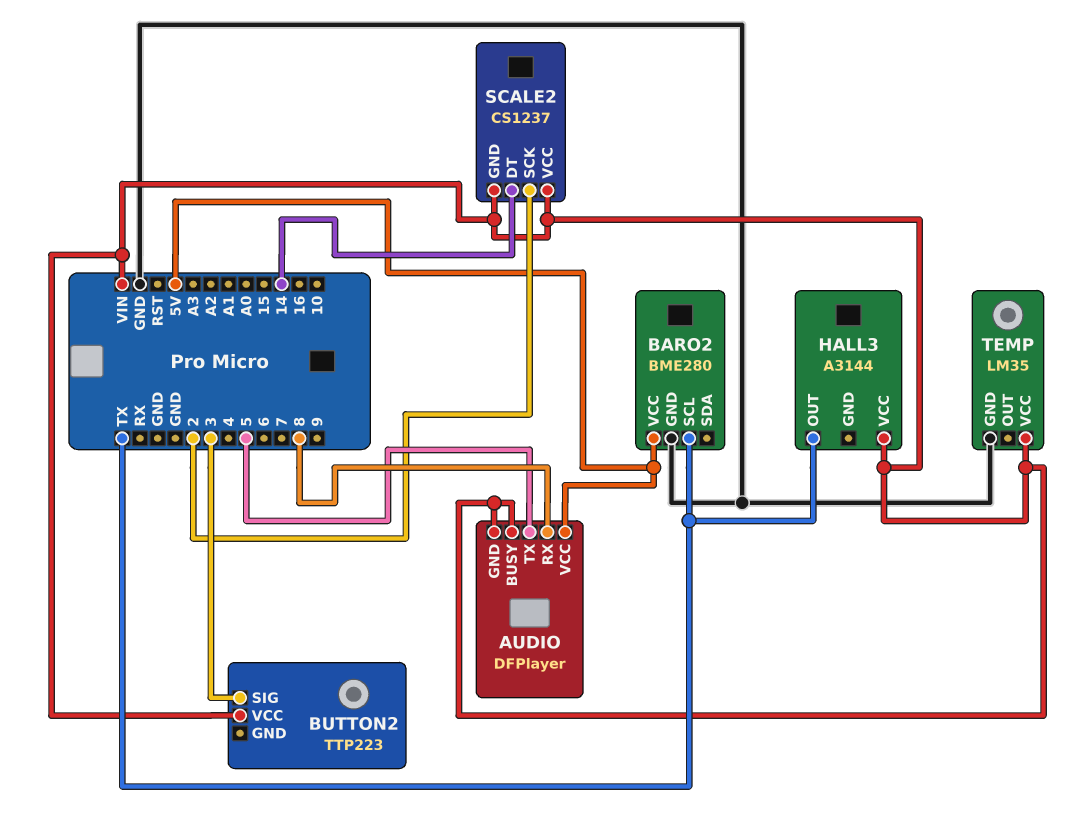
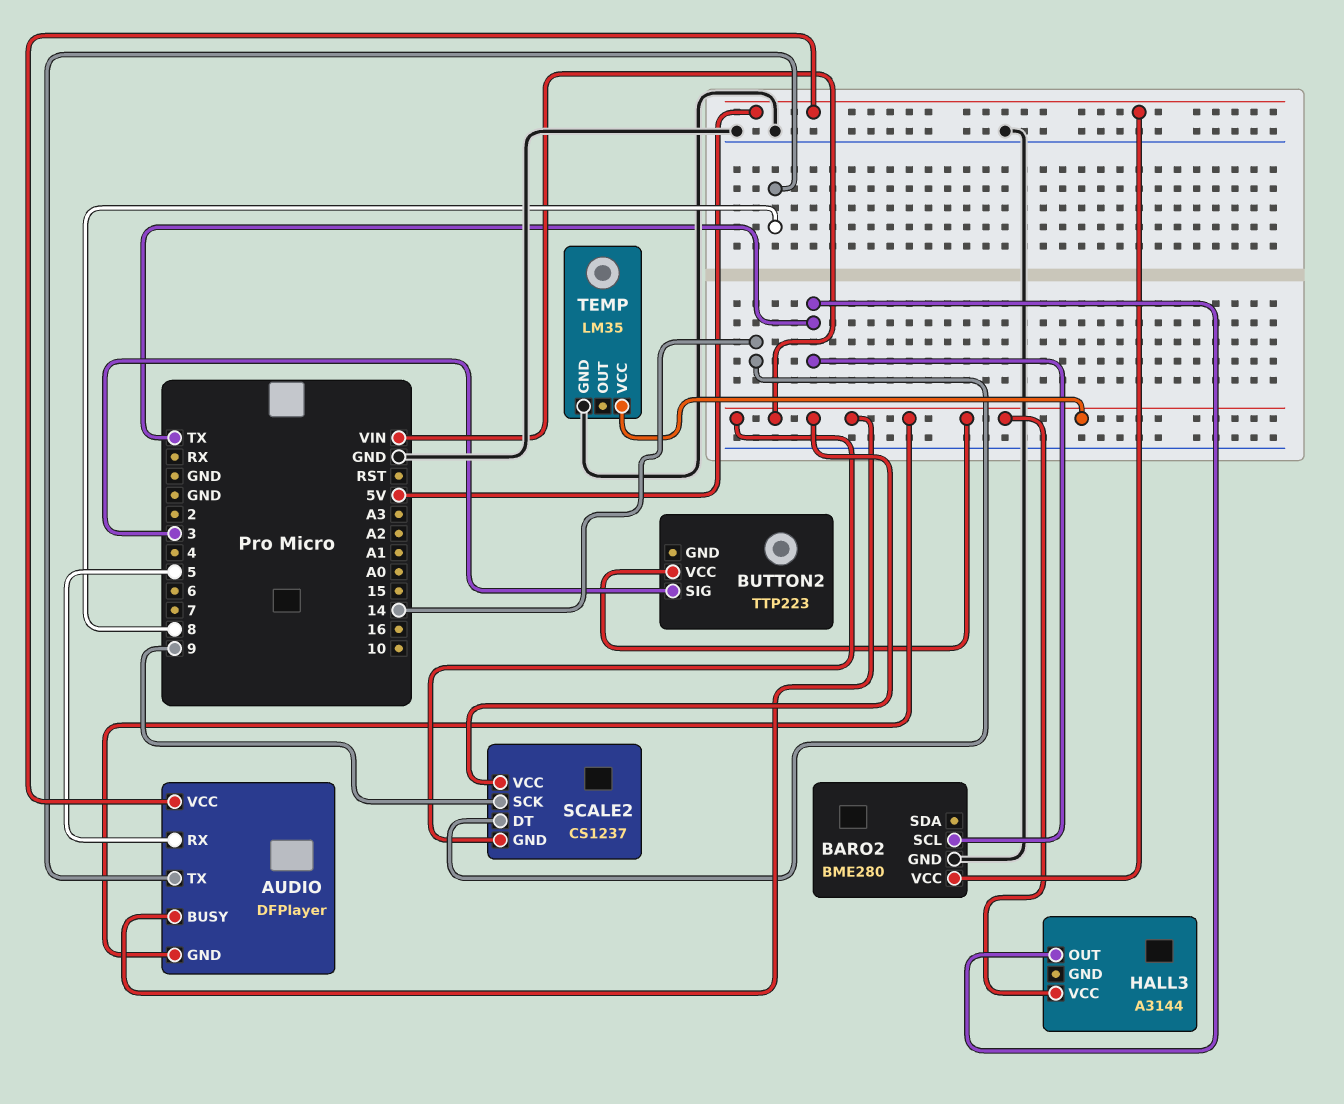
AUDIO pin RX: 8 -> 5
AUDIO pin TX: 5 -> 8
SCALE2 pin SCK: 2 -> 9

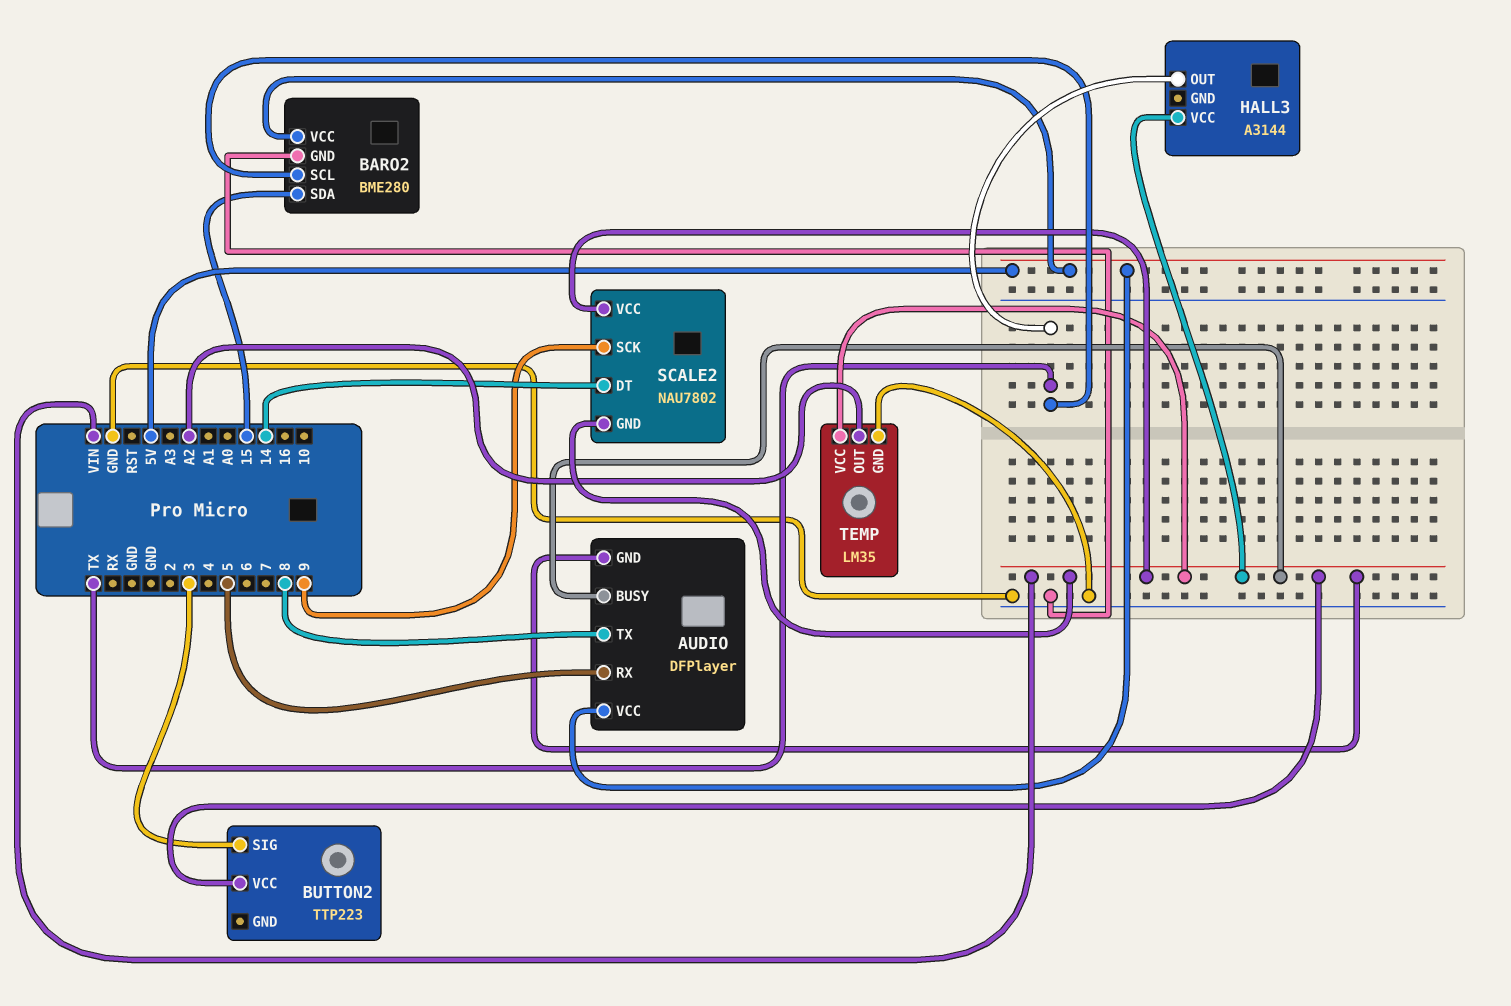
BARO2 pin SDA: none -> 15
SCALE2: CS1237 -> NAU7802
TEMP pin OUT: none -> A2

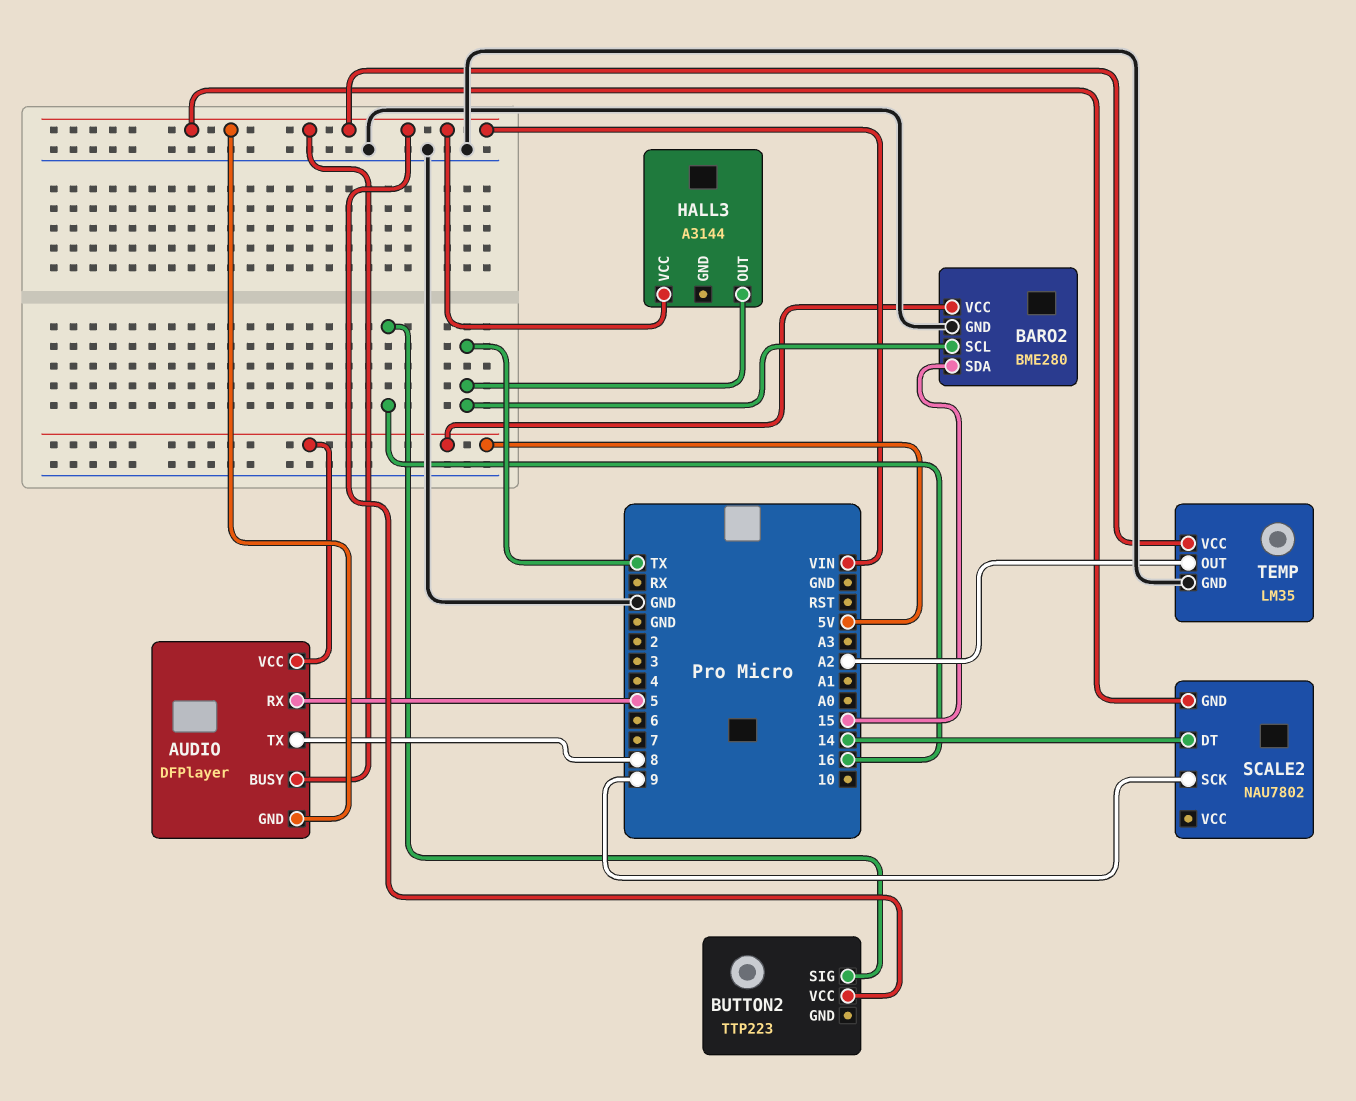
BUTTON2 pin SIG: 3 -> 16
SCALE2 pin VCC: VIN -> none

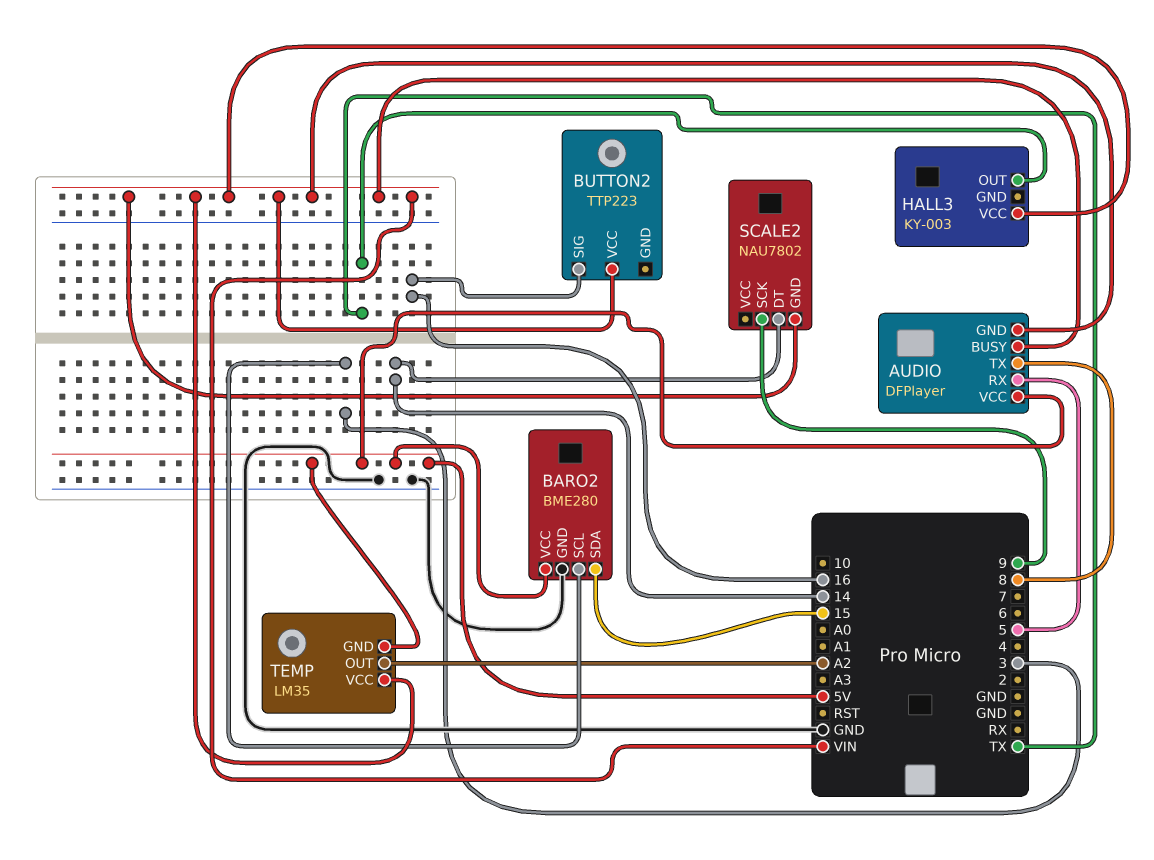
BARO2 pin SCL: TX -> 3
HALL3: A3144 -> KY-003
TEMP pin GND: GND -> 5V

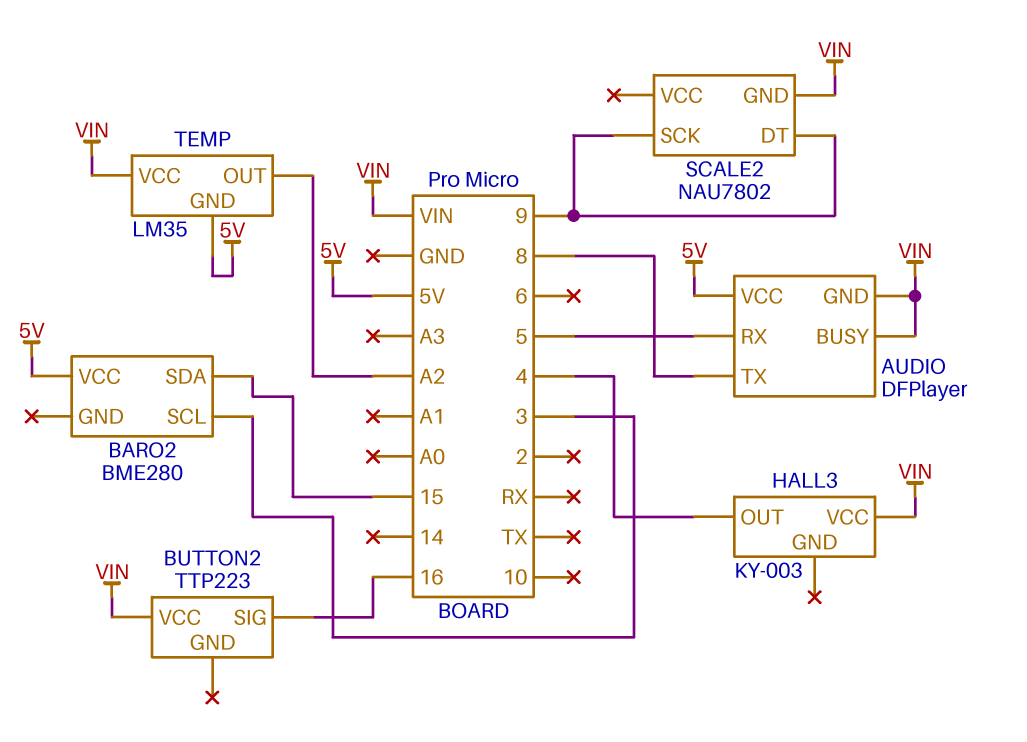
BARO2 pin GND: GND -> none
HALL3 pin OUT: TX -> 4
SCALE2 pin DT: 14 -> 9

